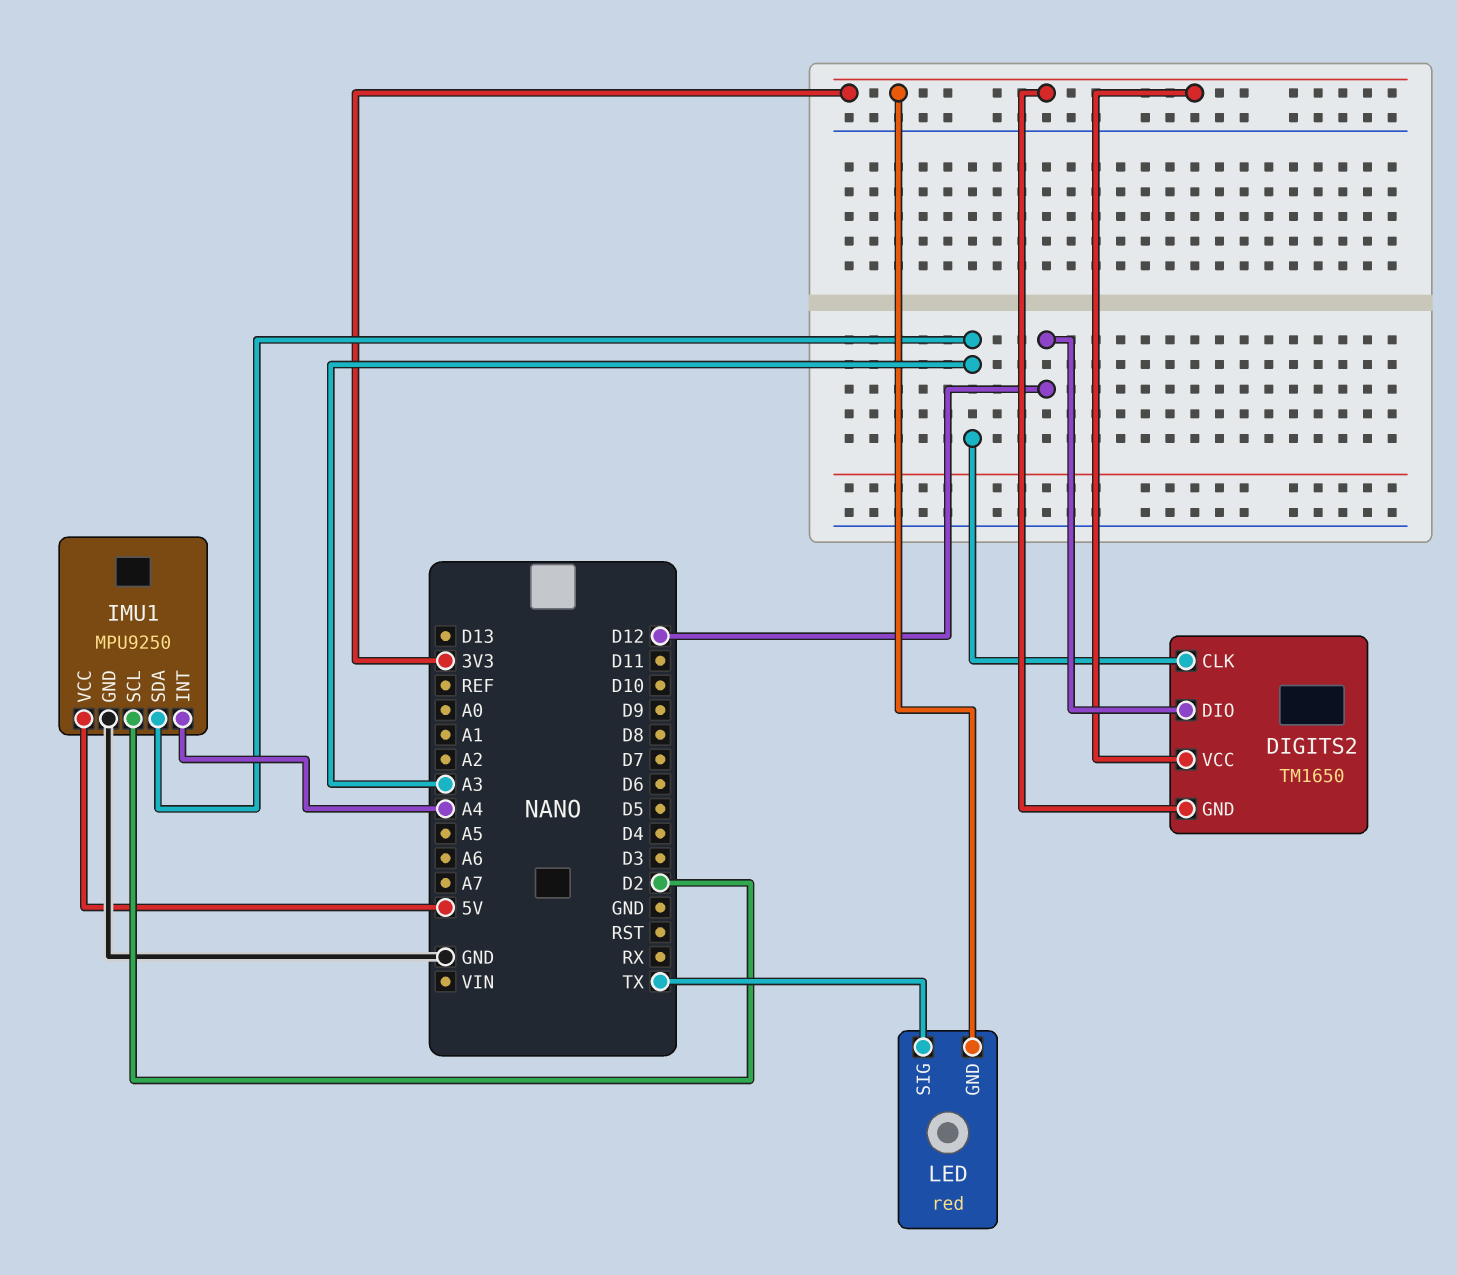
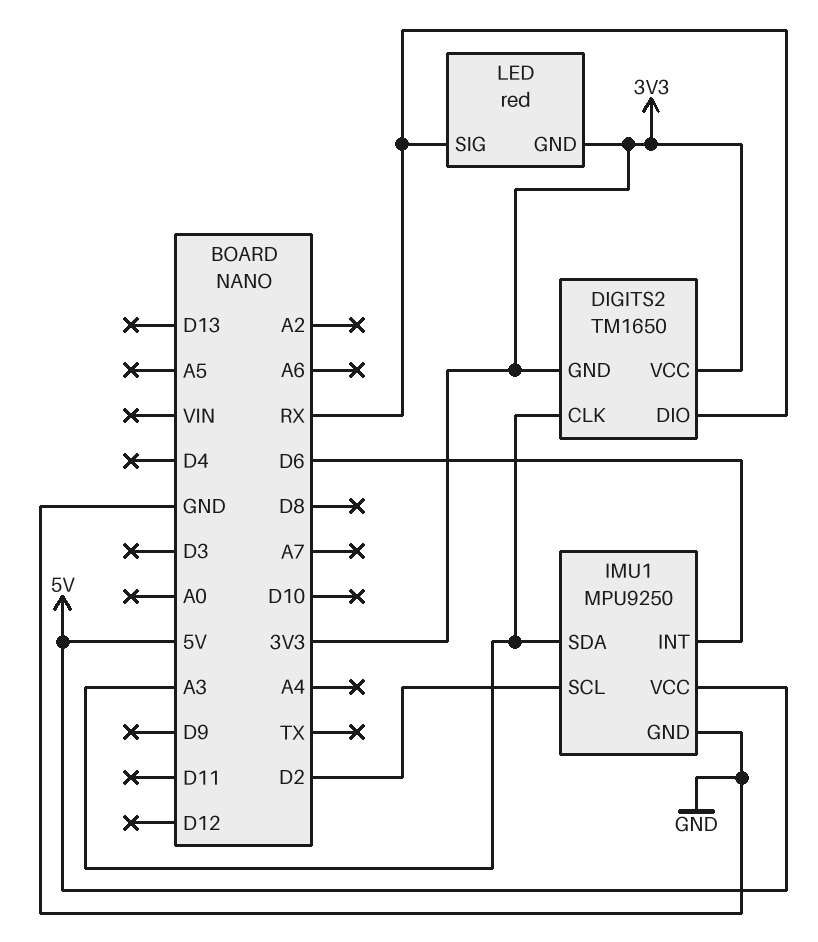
DIGITS2 pin DIO: D12 -> RX
IMU1 pin INT: A4 -> D6
LED pin SIG: TX -> RX

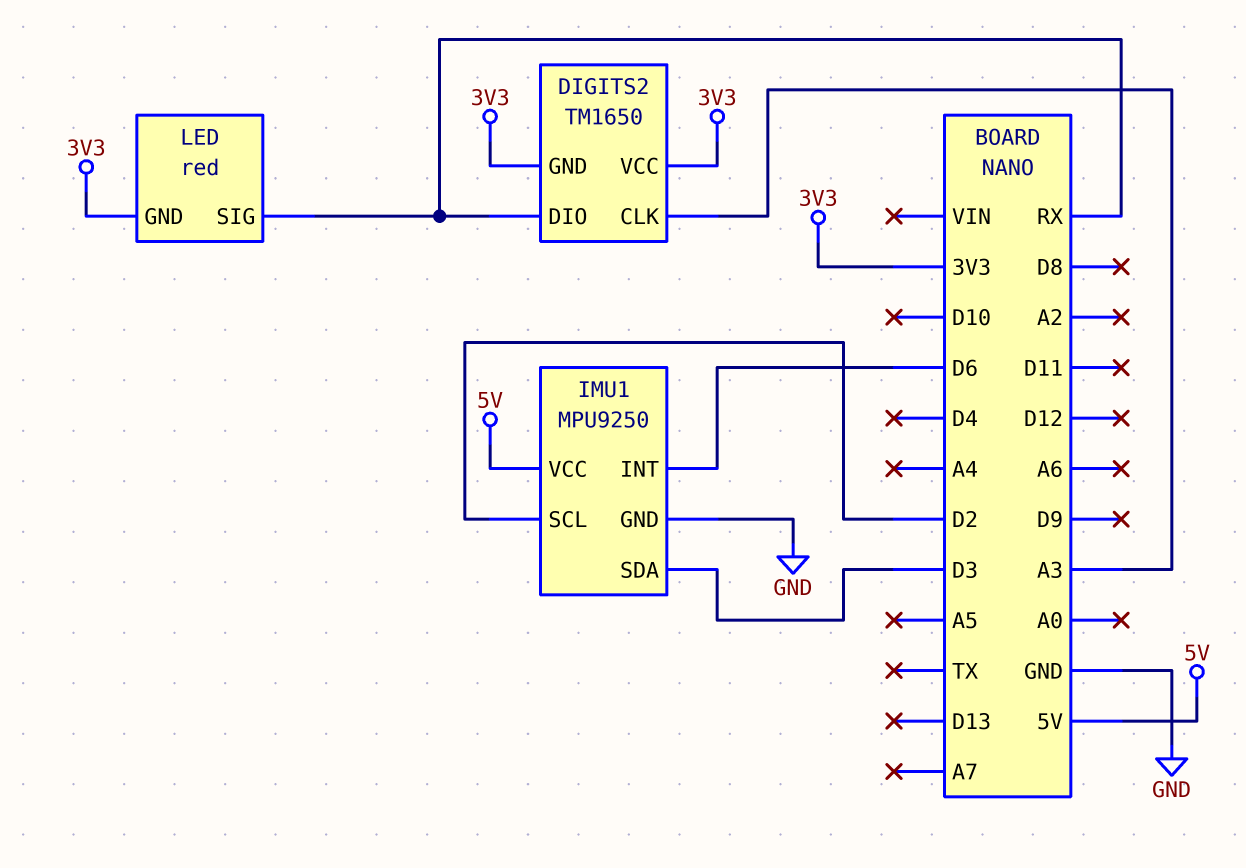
IMU1 pin SDA: A3 -> D3

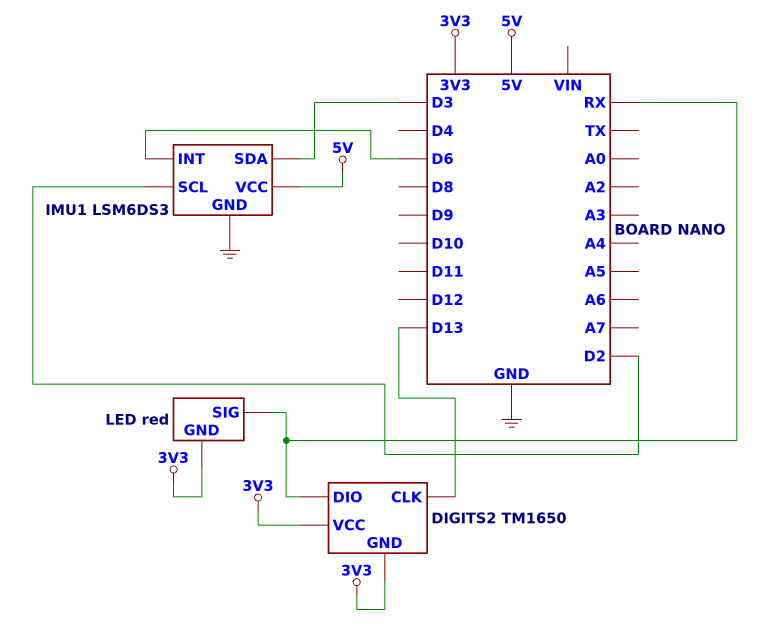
DIGITS2 pin CLK: A3 -> D13
IMU1: MPU9250 -> LSM6DS3

